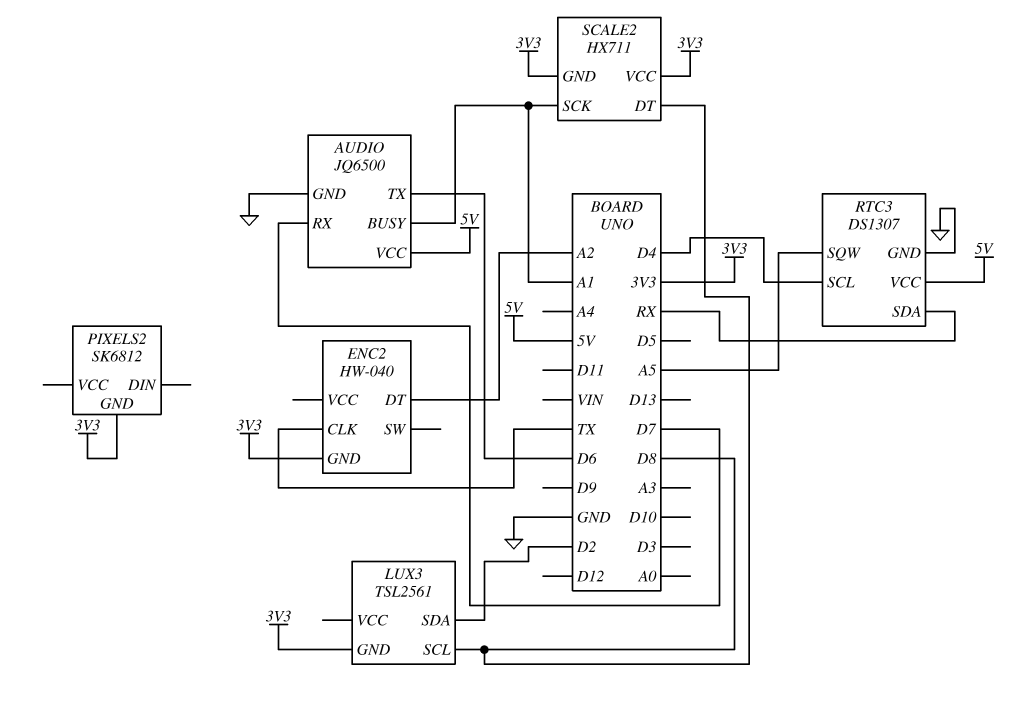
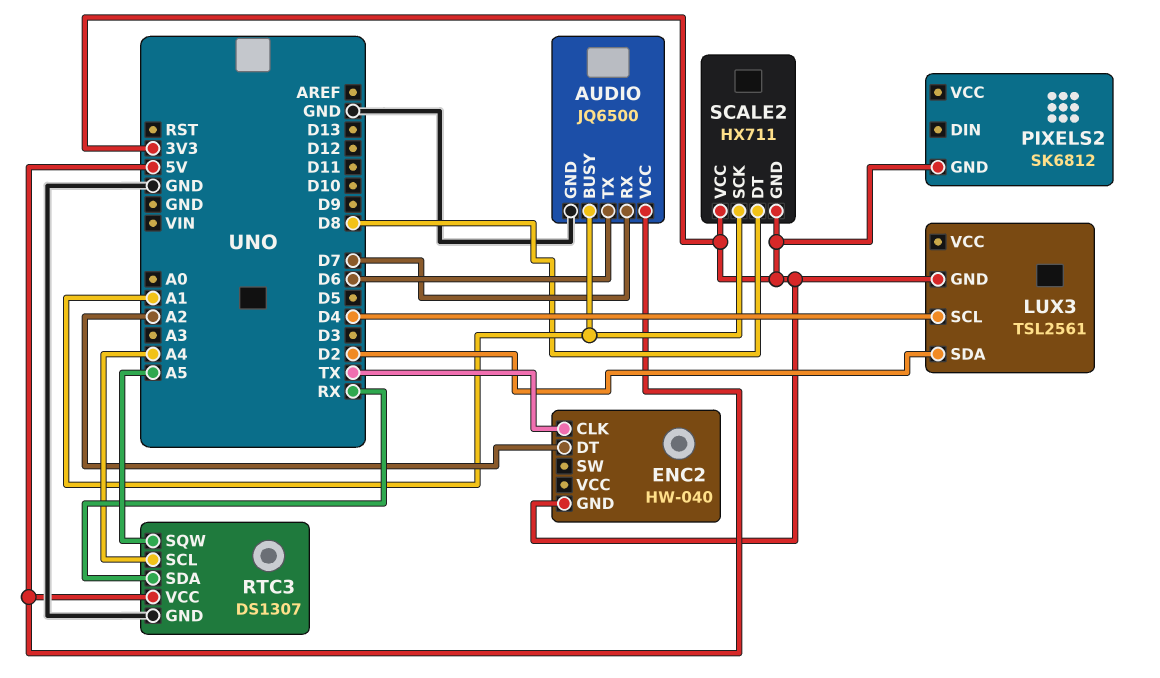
LUX3 pin SCL: D8 -> D4
RTC3 pin SCL: D4 -> A4

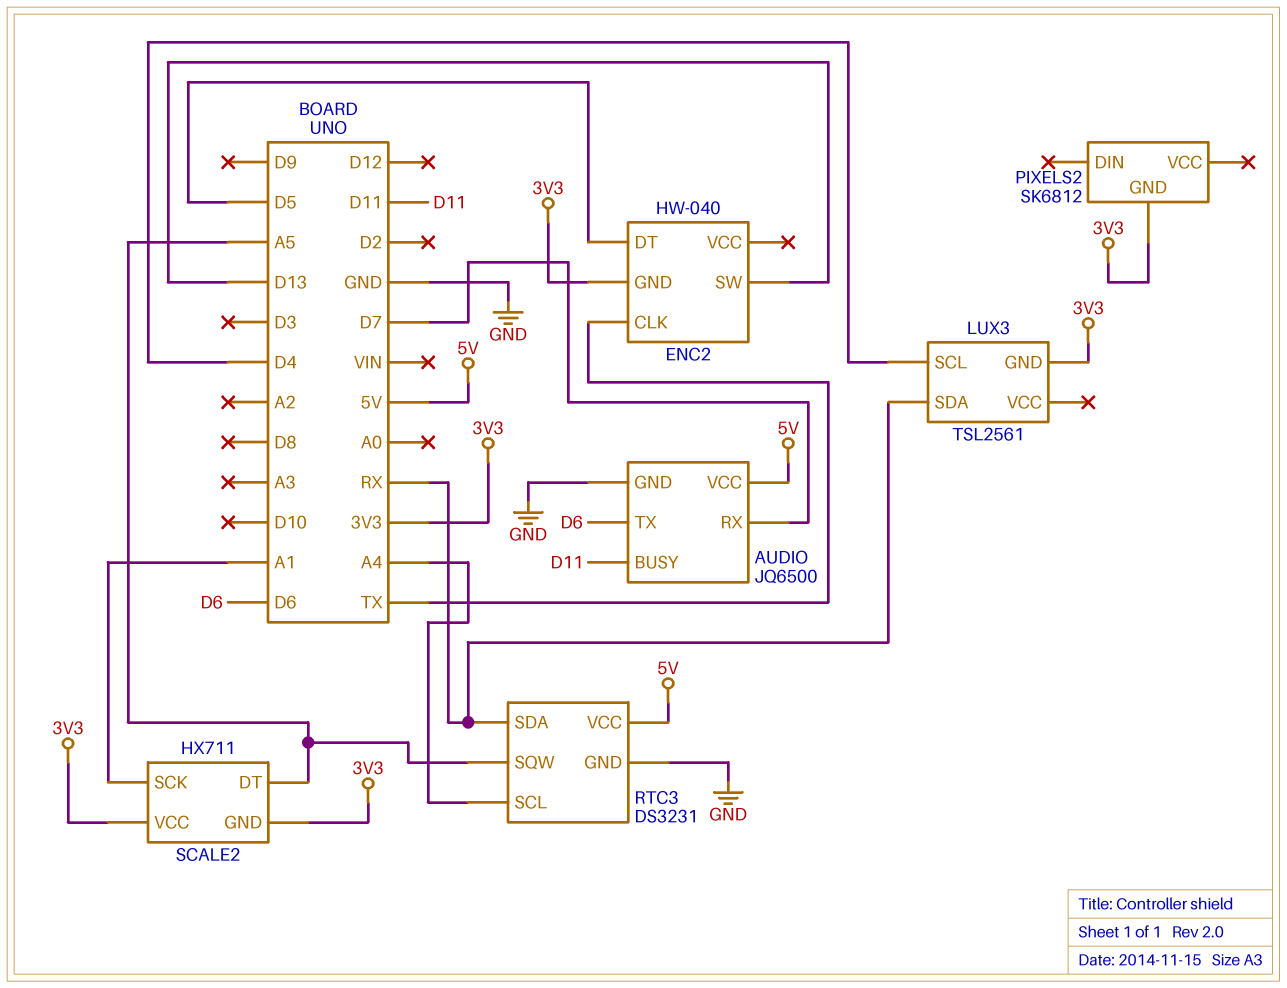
AUDIO pin BUSY: A1 -> D11
ENC2 pin DT: A2 -> D5
ENC2 pin SW: none -> D13
LUX3 pin SDA: D2 -> RX
RTC3: DS1307 -> DS3231
SCALE2 pin DT: D8 -> A5

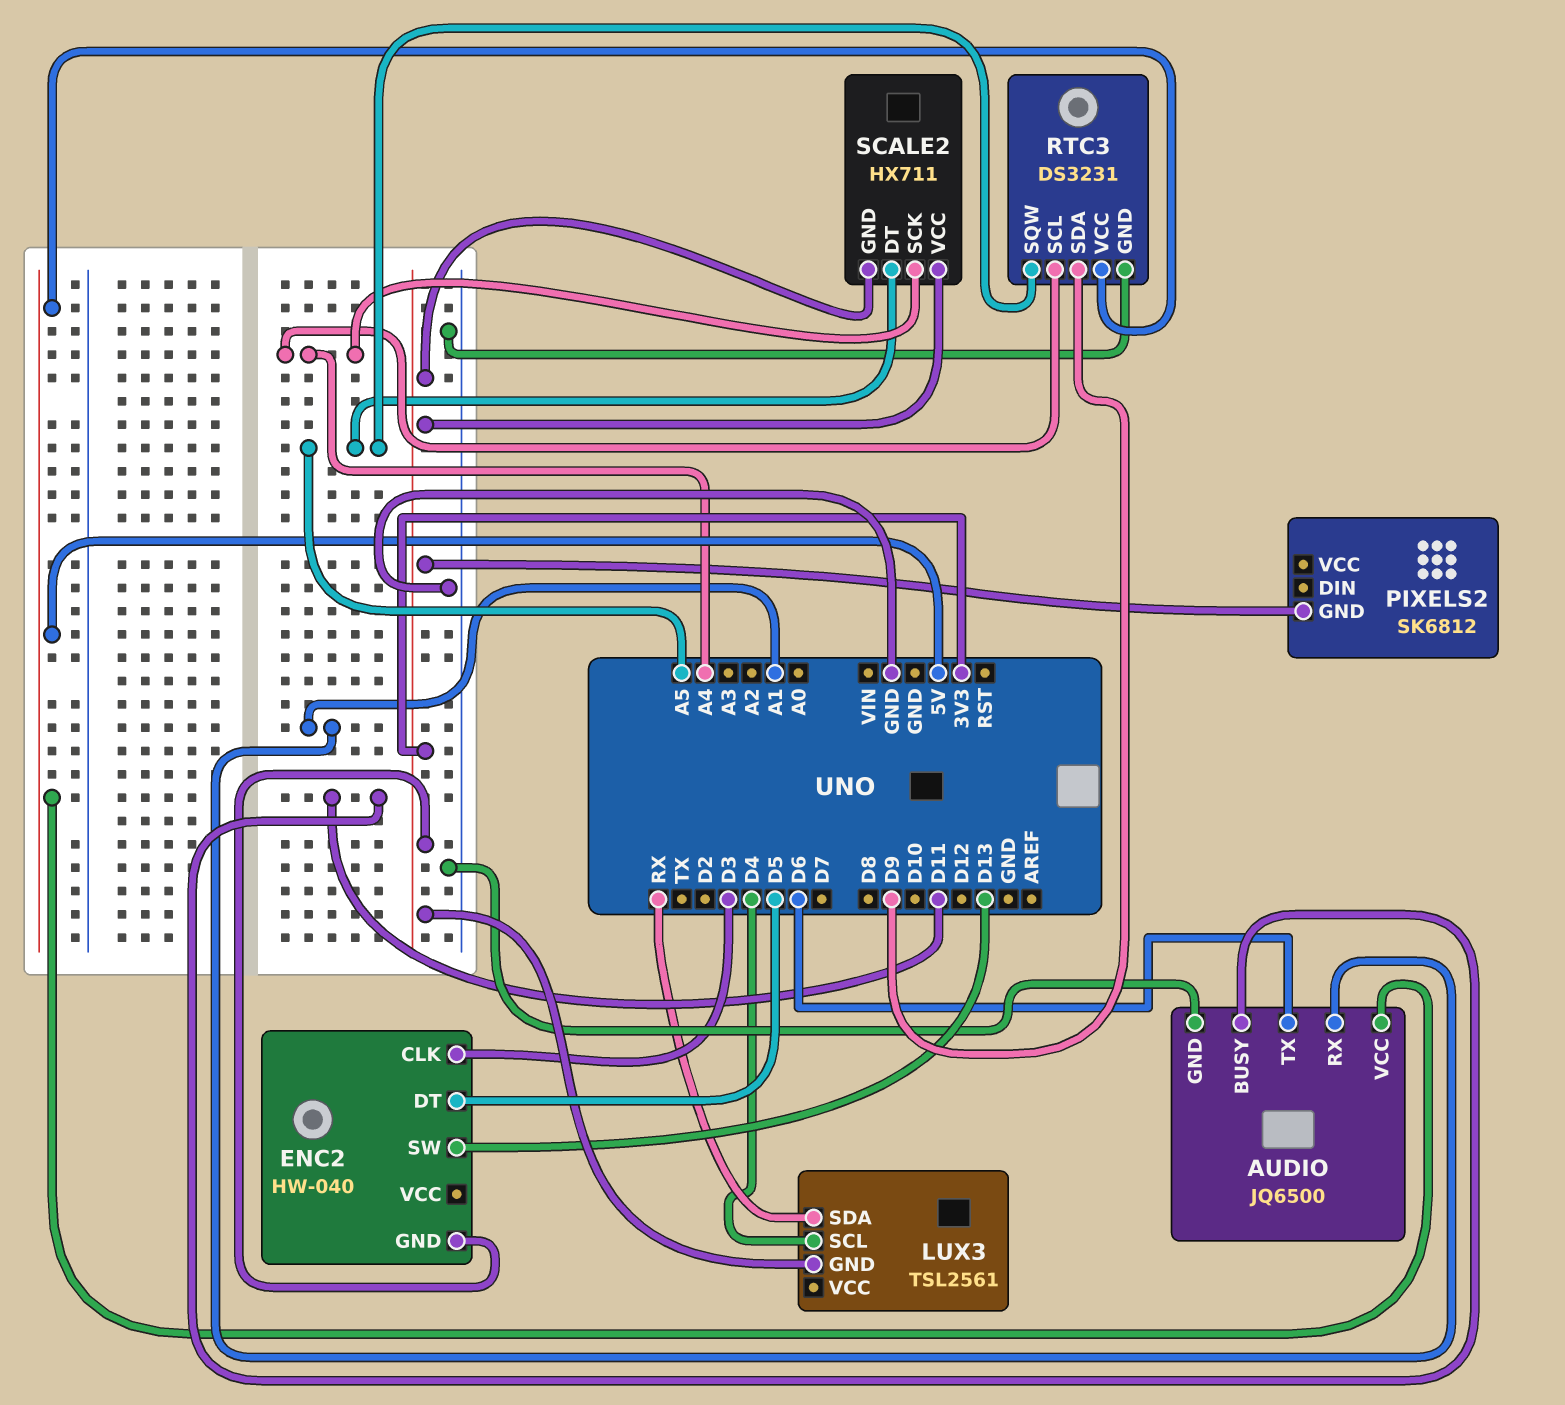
AUDIO pin RX: D7 -> A1
ENC2 pin CLK: TX -> D3
RTC3 pin SDA: RX -> D9
SCALE2 pin SCK: A1 -> A4

